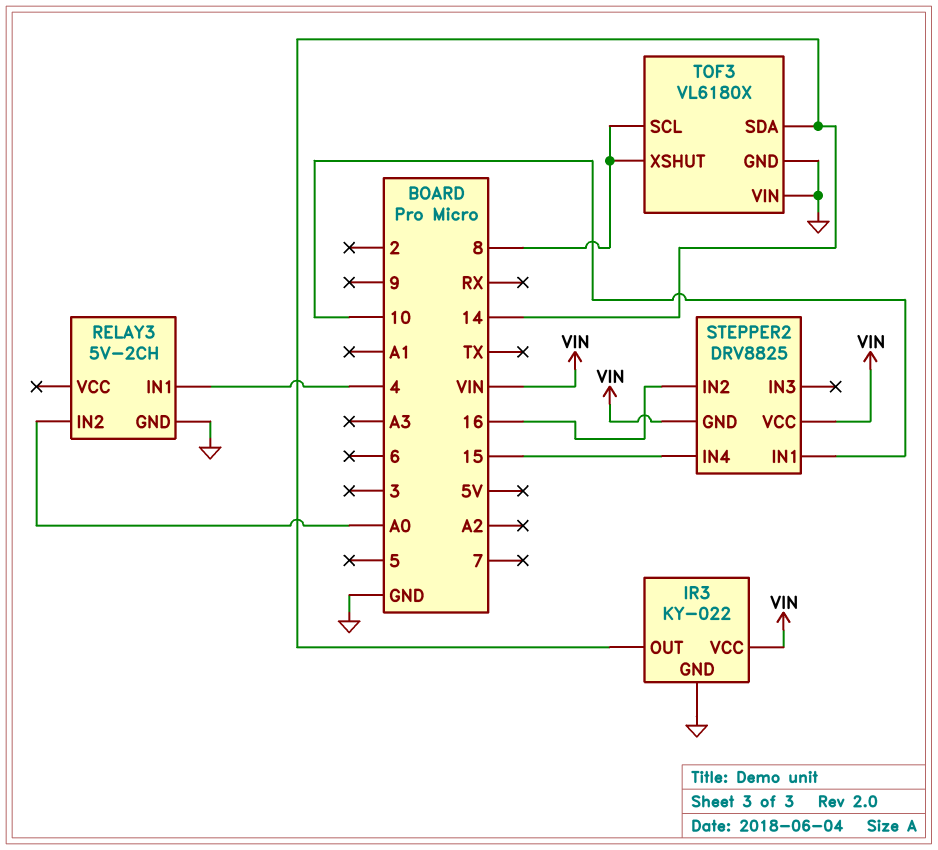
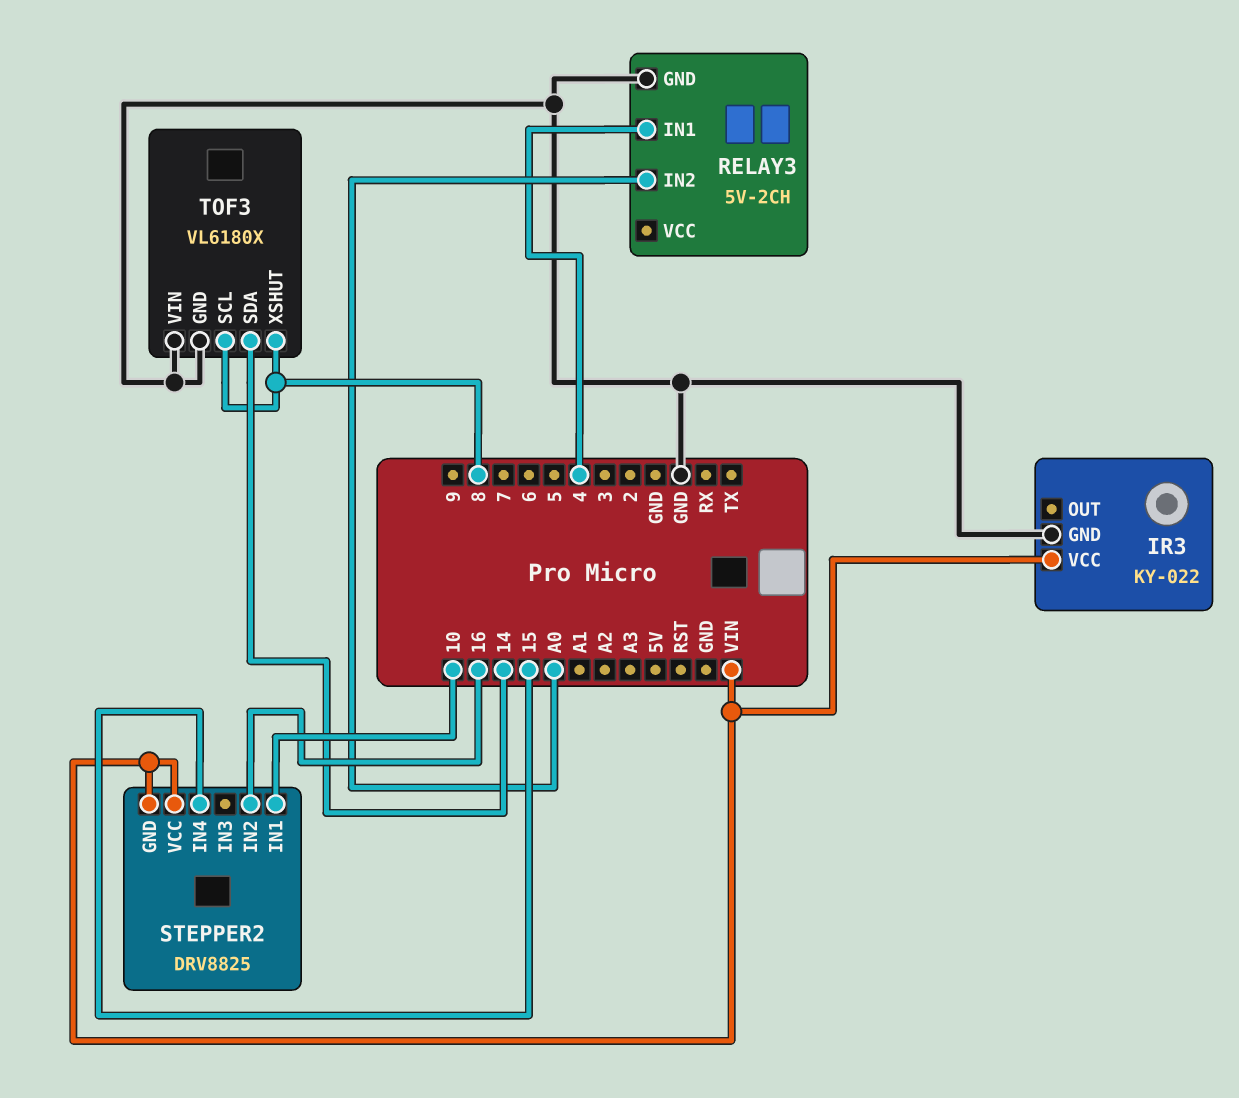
IR3 pin OUT: 14 -> none

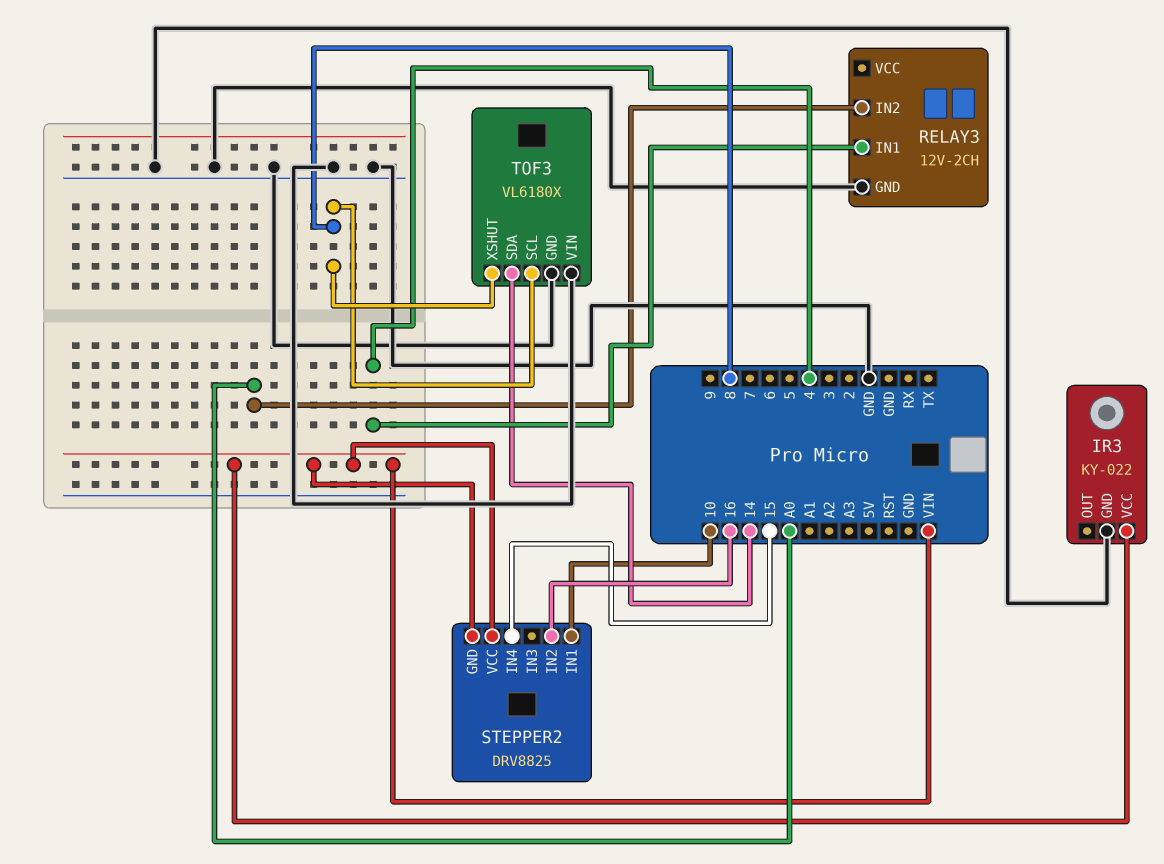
RELAY3: 5V-2CH -> 12V-2CH

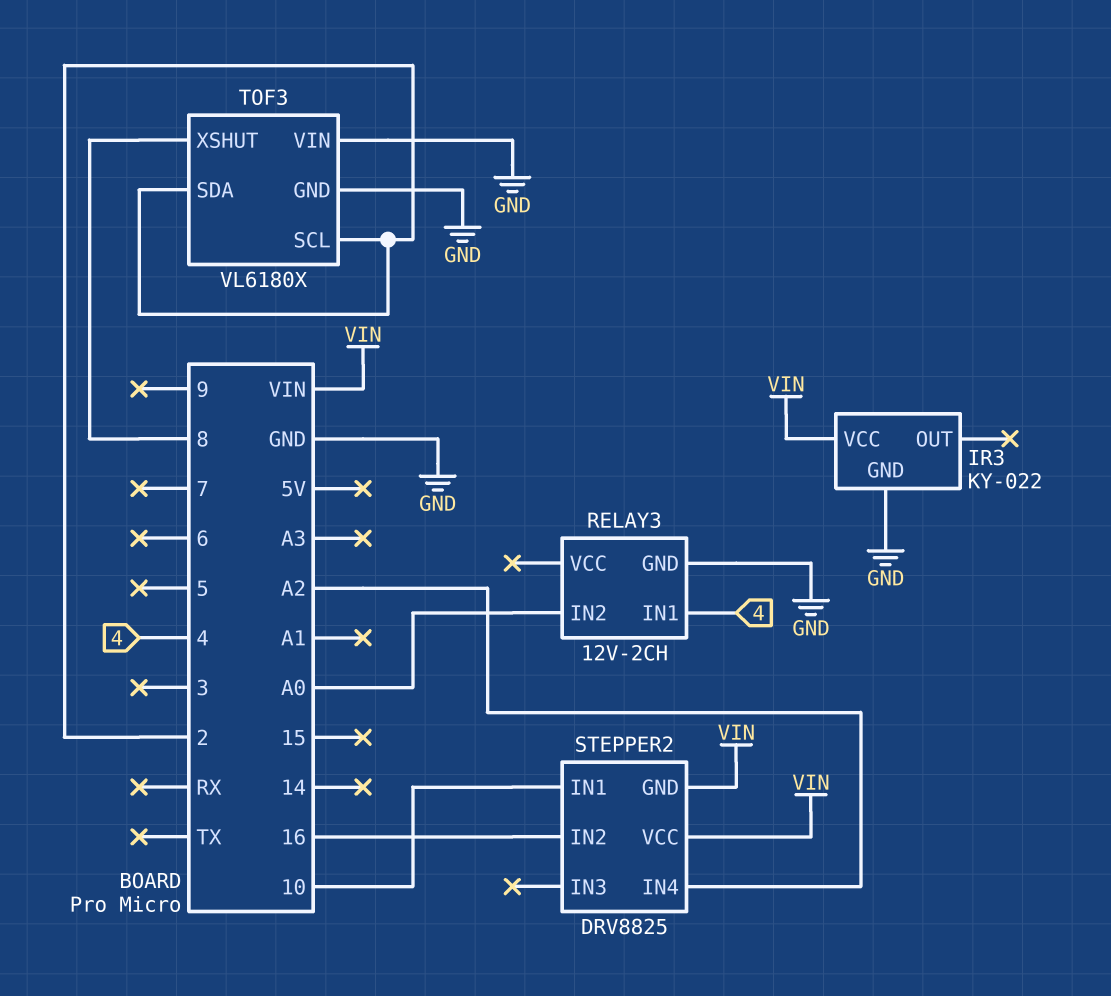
STEPPER2 pin IN4: 15 -> A2
TOF3 pin SCL: 8 -> 2
TOF3 pin SDA: 14 -> 2

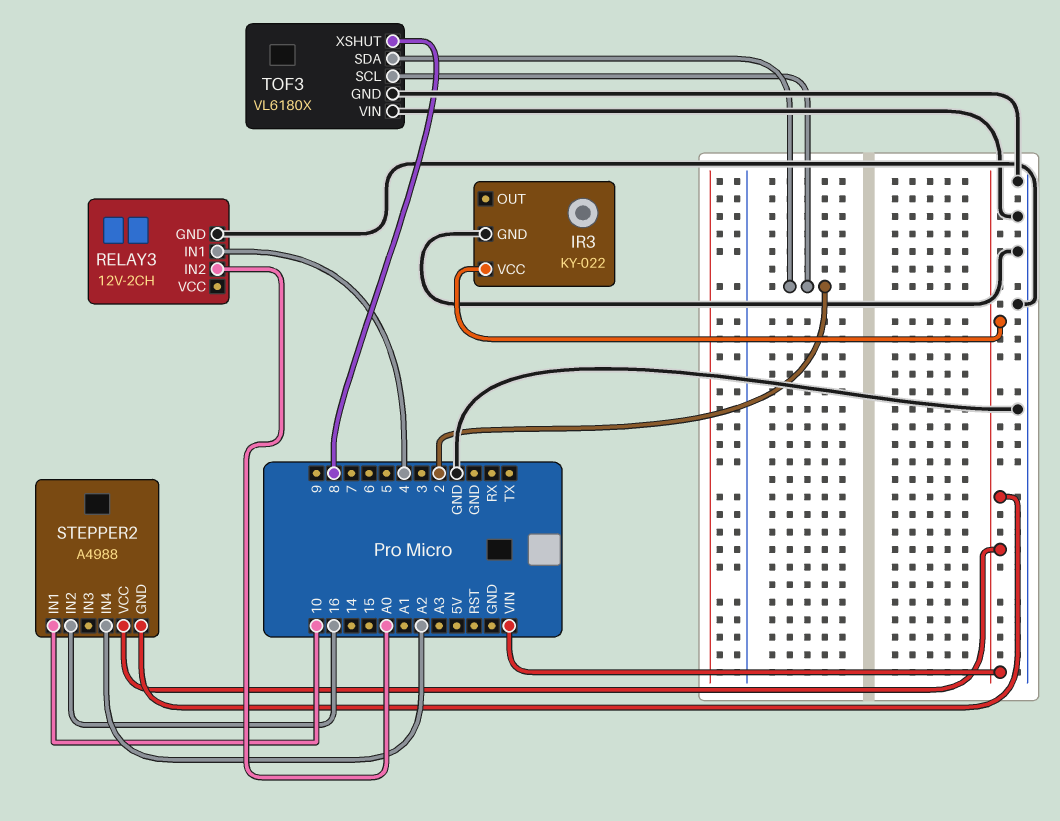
STEPPER2: DRV8825 -> A4988

